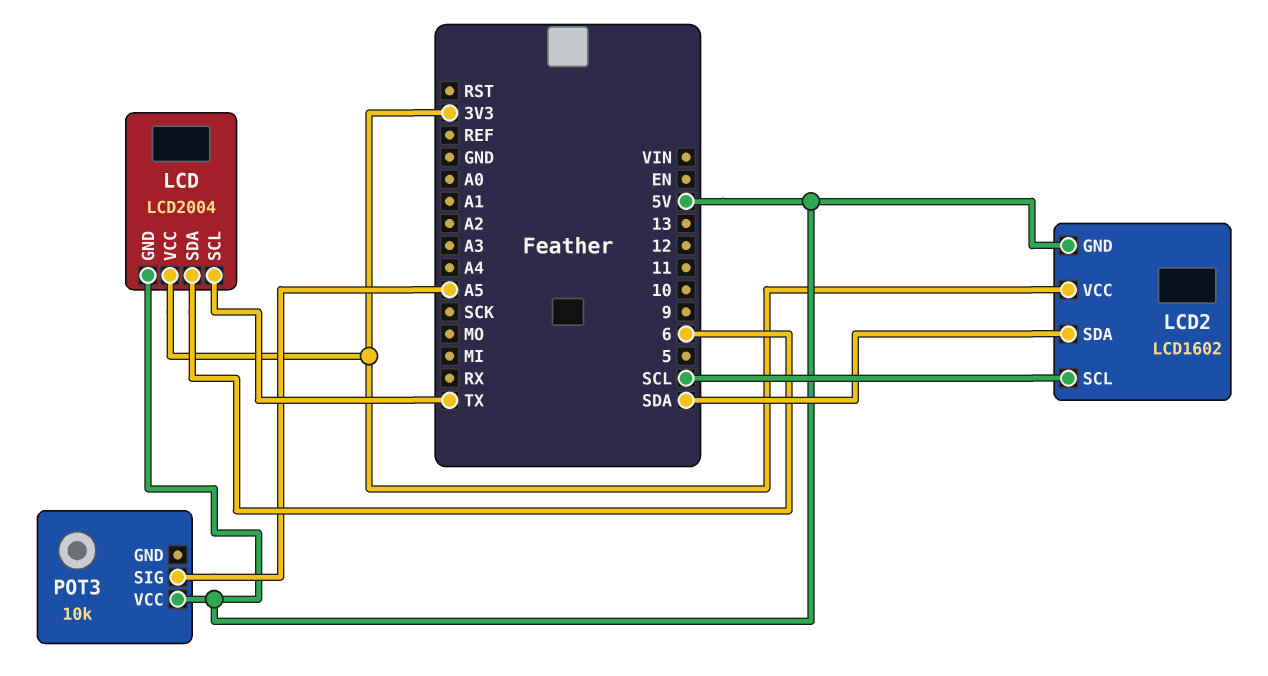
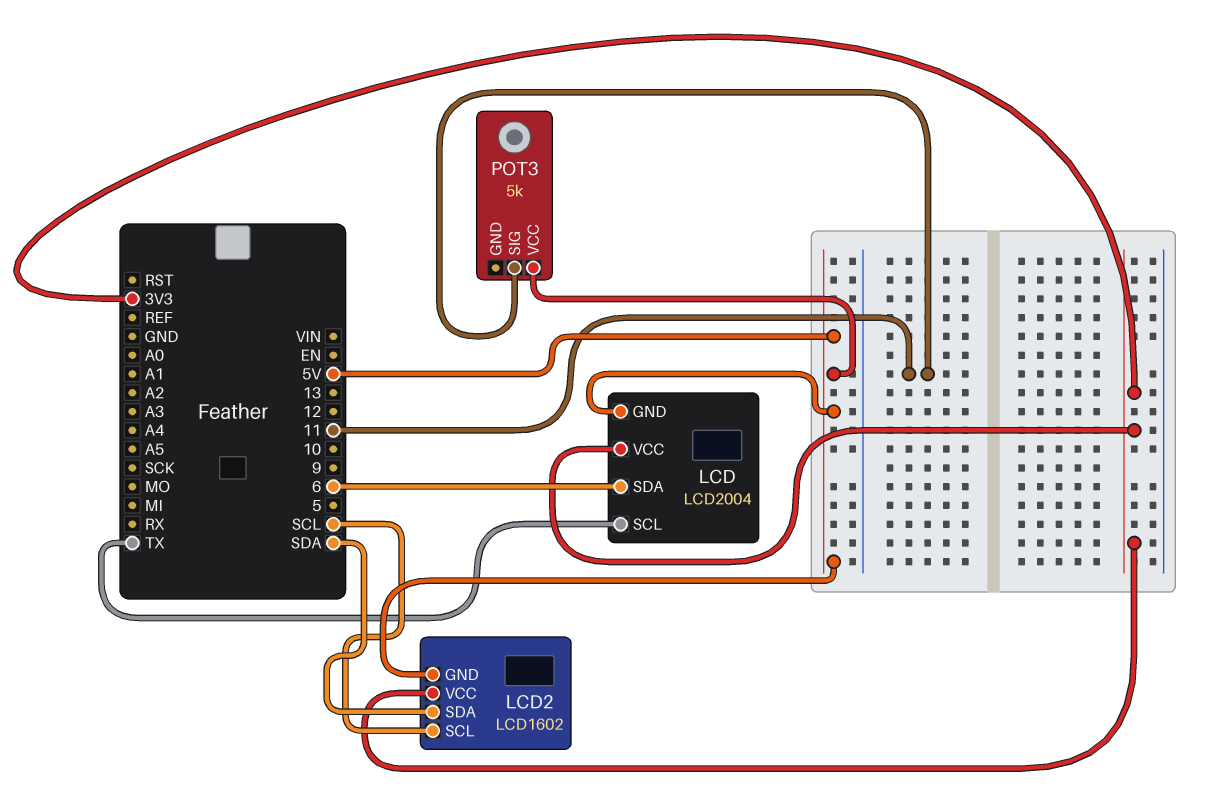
POT3: 10k -> 5k
POT3 pin SIG: A5 -> 11

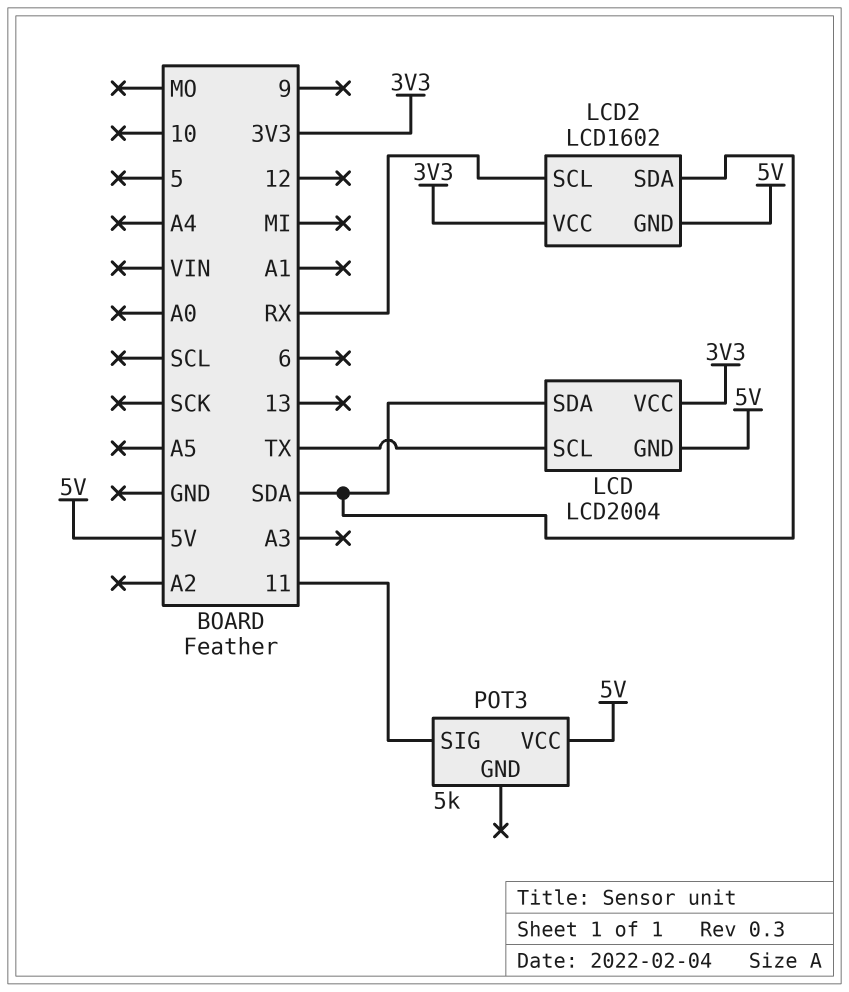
LCD pin SDA: 6 -> SDA
LCD2 pin SCL: SCL -> RX

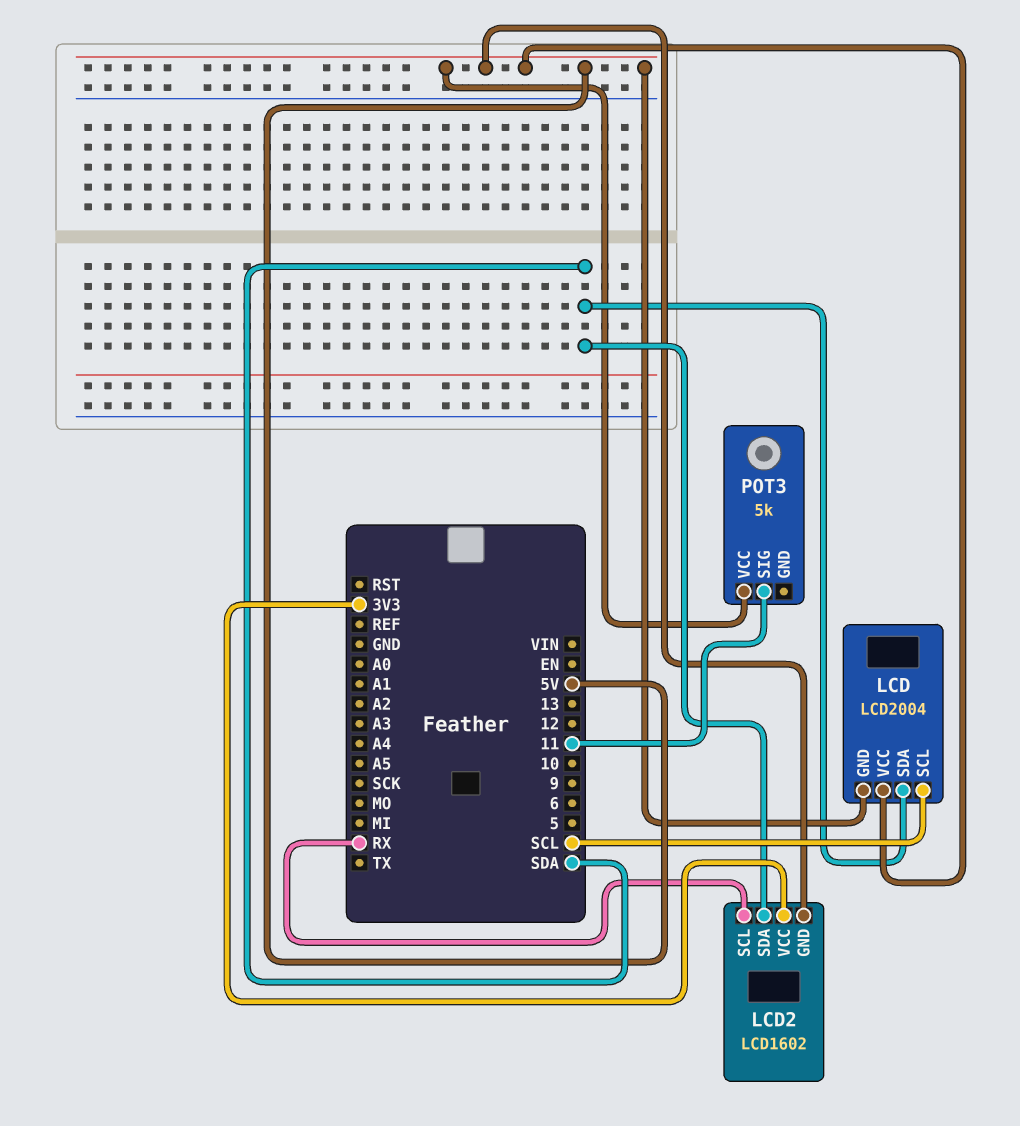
LCD pin SCL: TX -> SCL
LCD pin VCC: 3V3 -> 5V

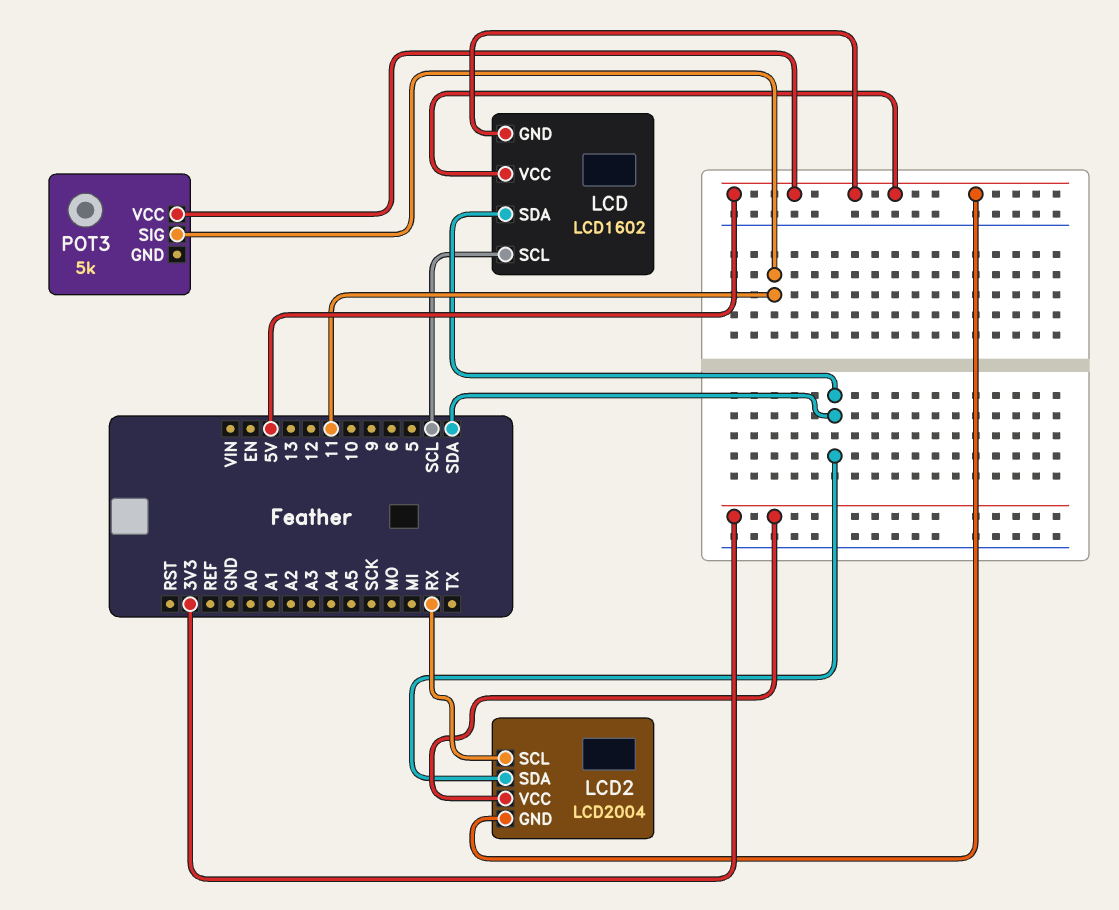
LCD: LCD2004 -> LCD1602
LCD2: LCD1602 -> LCD2004

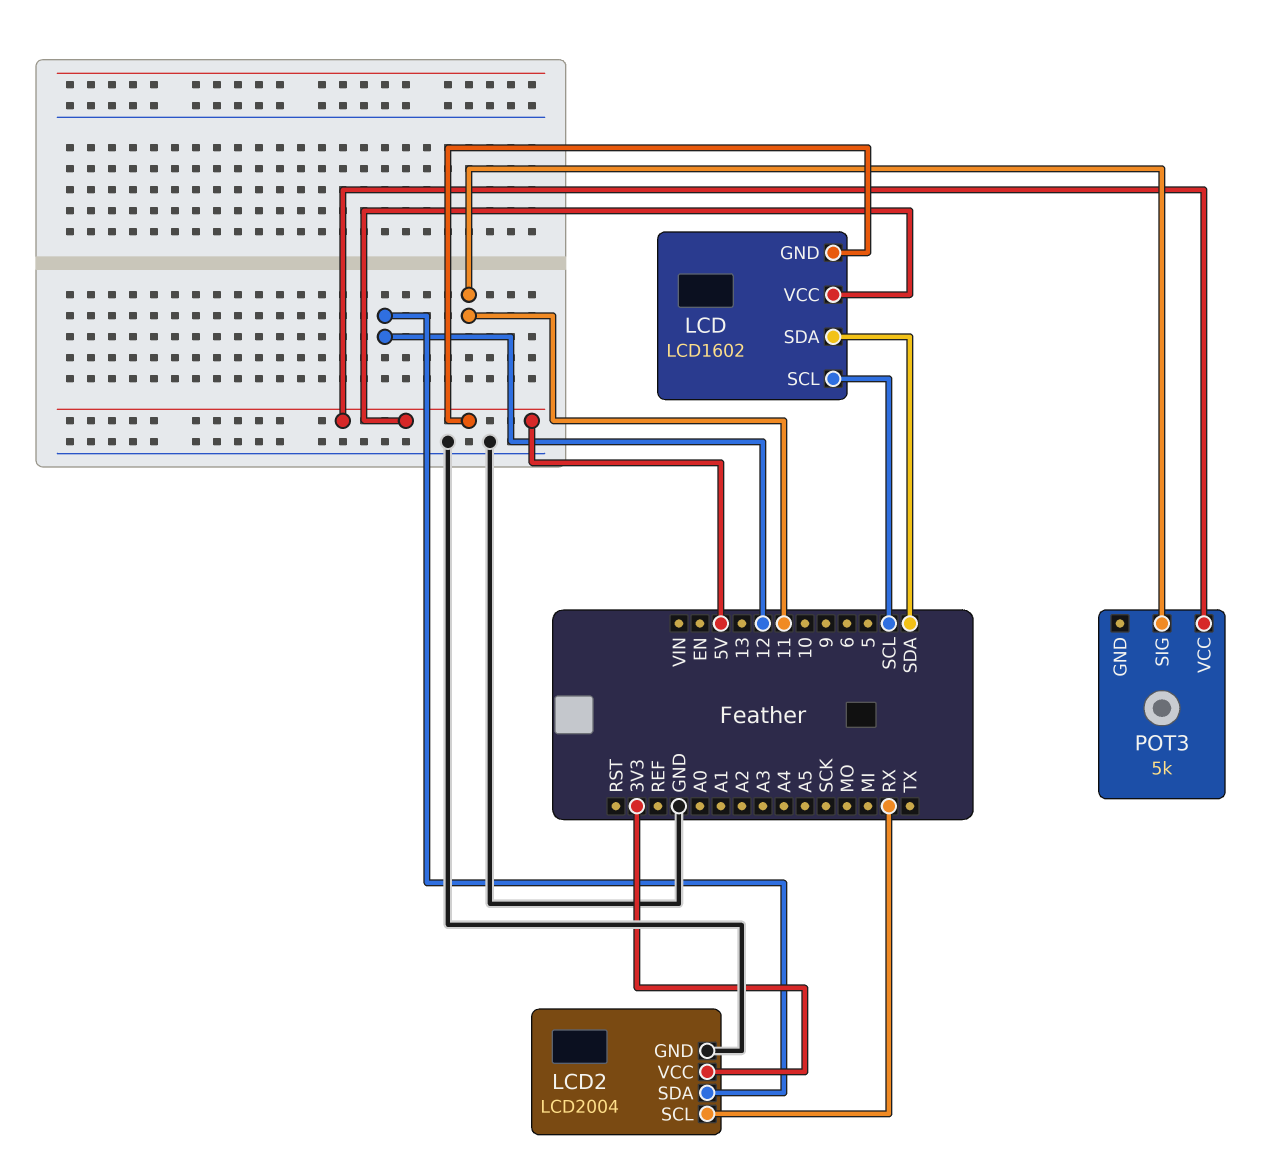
LCD2 pin GND: 5V -> GND
LCD2 pin SDA: SDA -> 12

